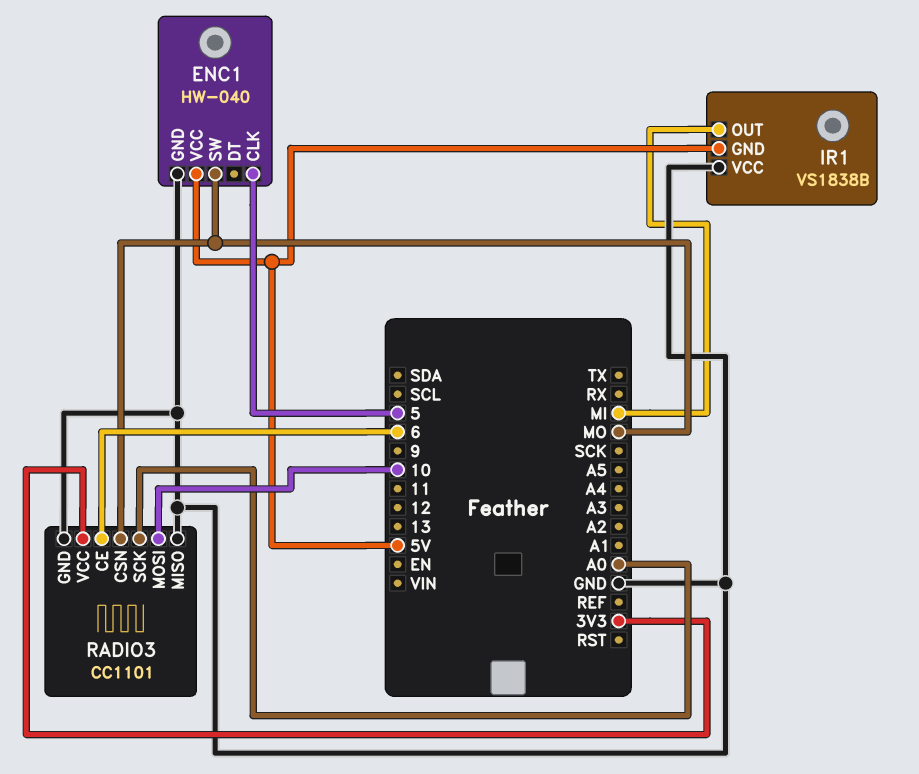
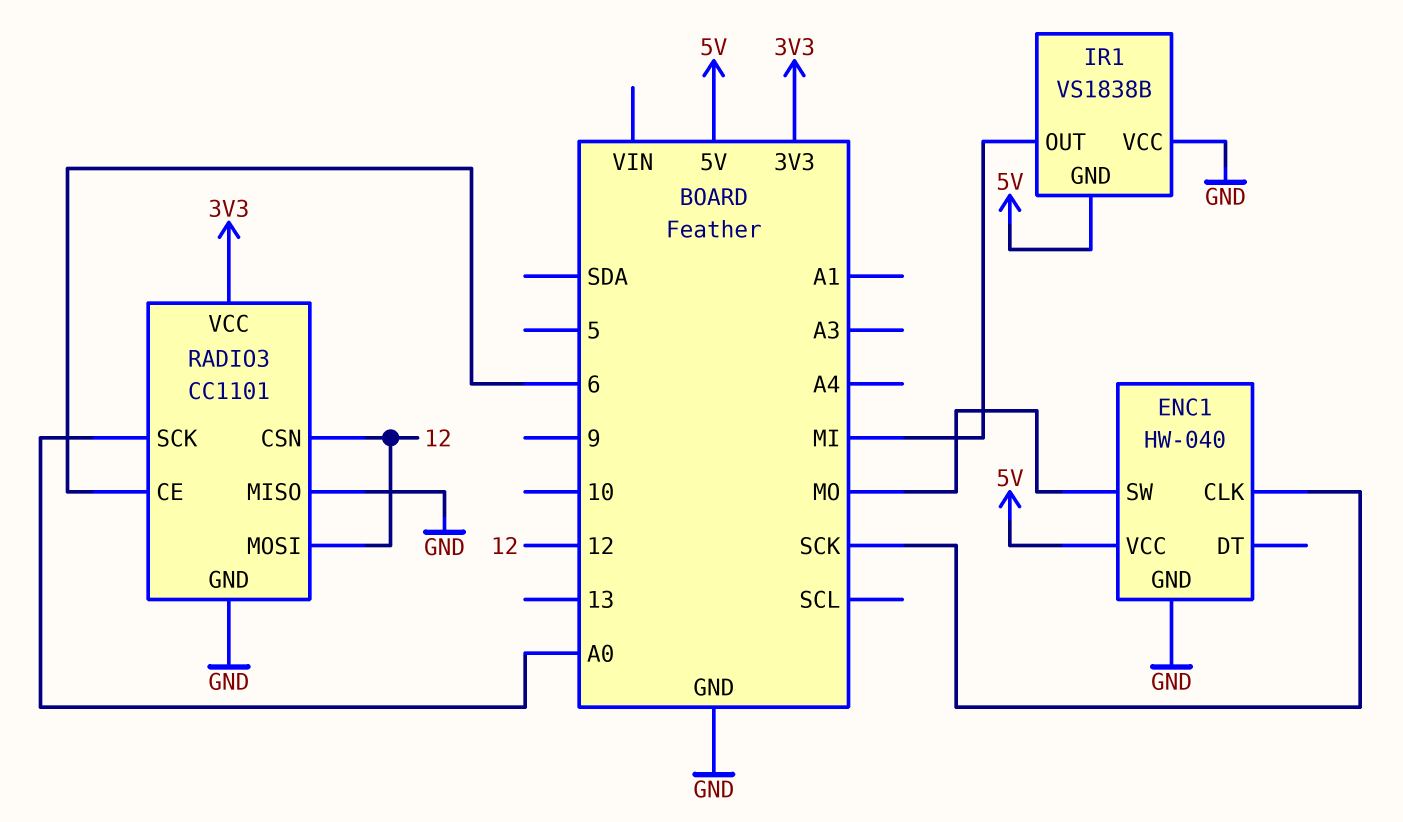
ENC1 pin CLK: 5 -> SCK
RADIO3 pin CSN: MO -> 12
RADIO3 pin MOSI: 10 -> 12

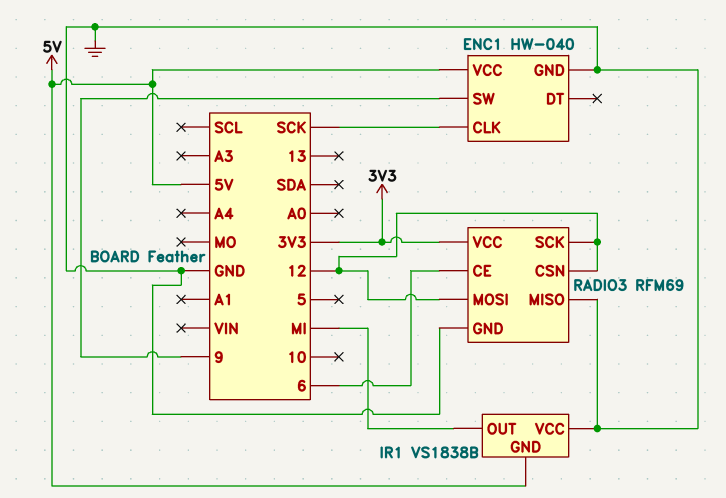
ENC1 pin SW: MO -> 9
RADIO3: CC1101 -> RFM69
RADIO3 pin SCK: A0 -> 12

